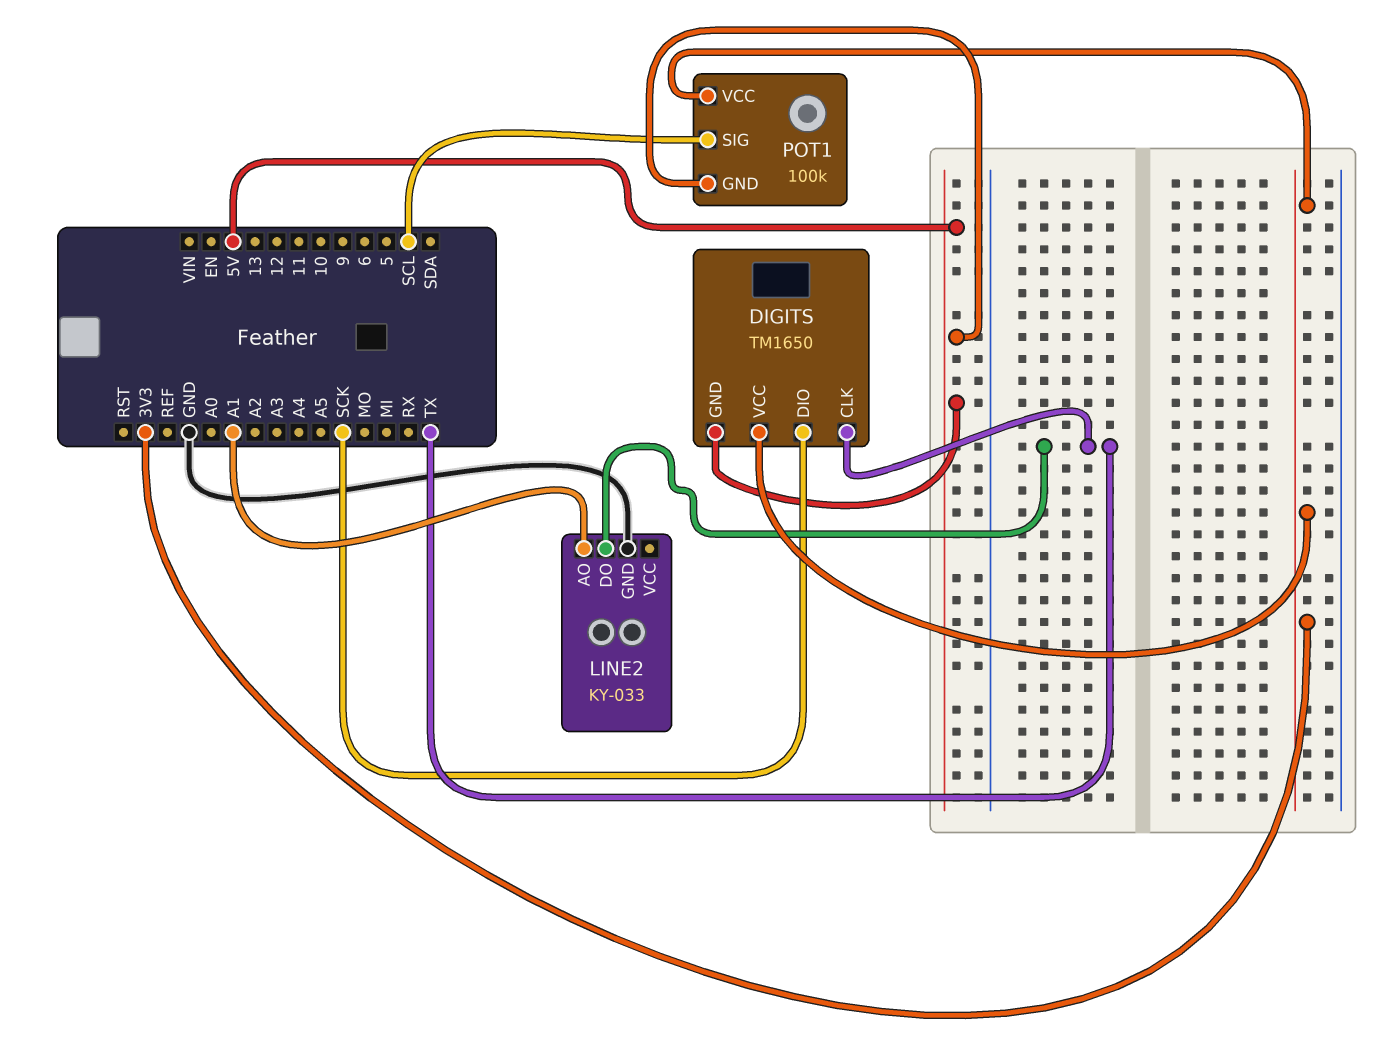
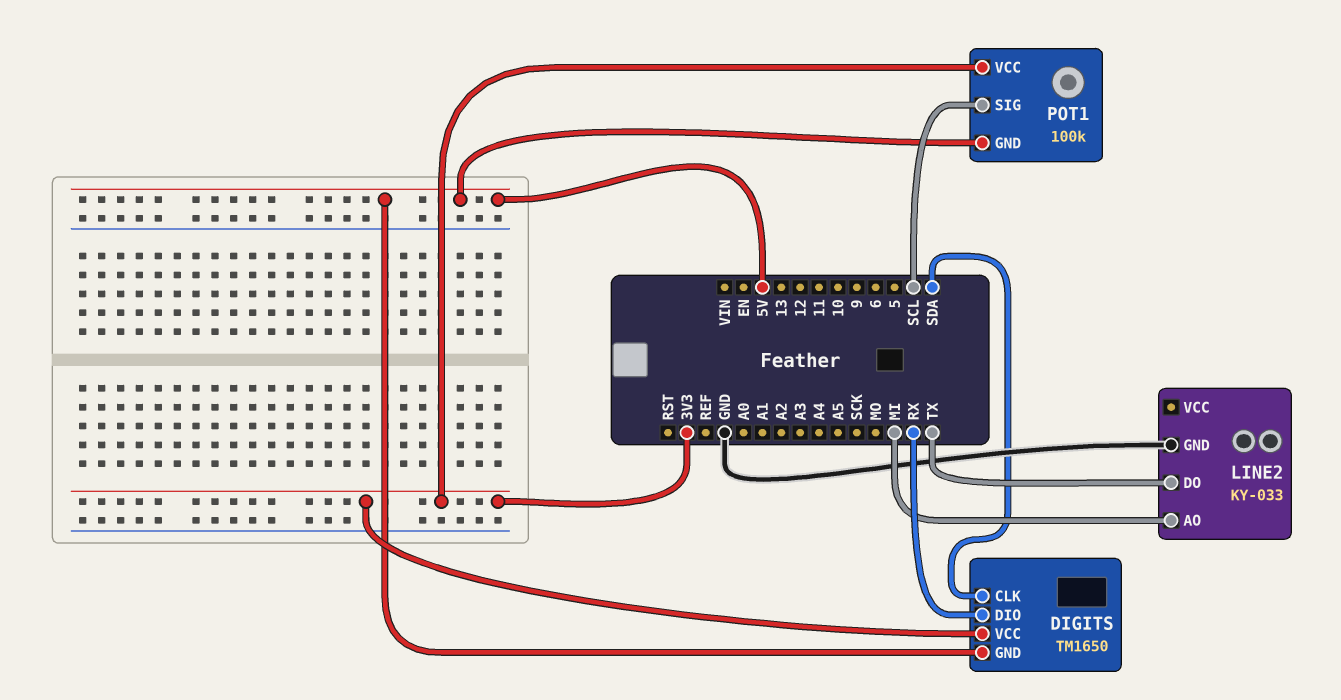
DIGITS pin CLK: TX -> SDA
DIGITS pin DIO: SCK -> RX
LINE2 pin AO: A1 -> MI

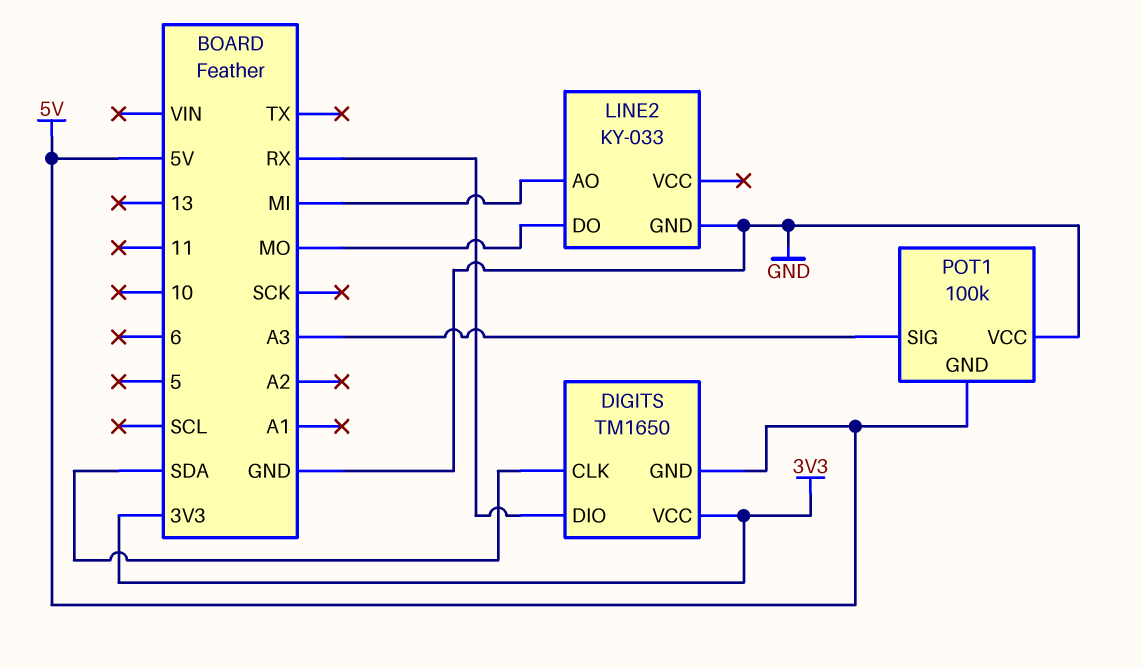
LINE2 pin DO: TX -> MO
POT1 pin SIG: SCL -> A3
POT1 pin VCC: 3V3 -> GND

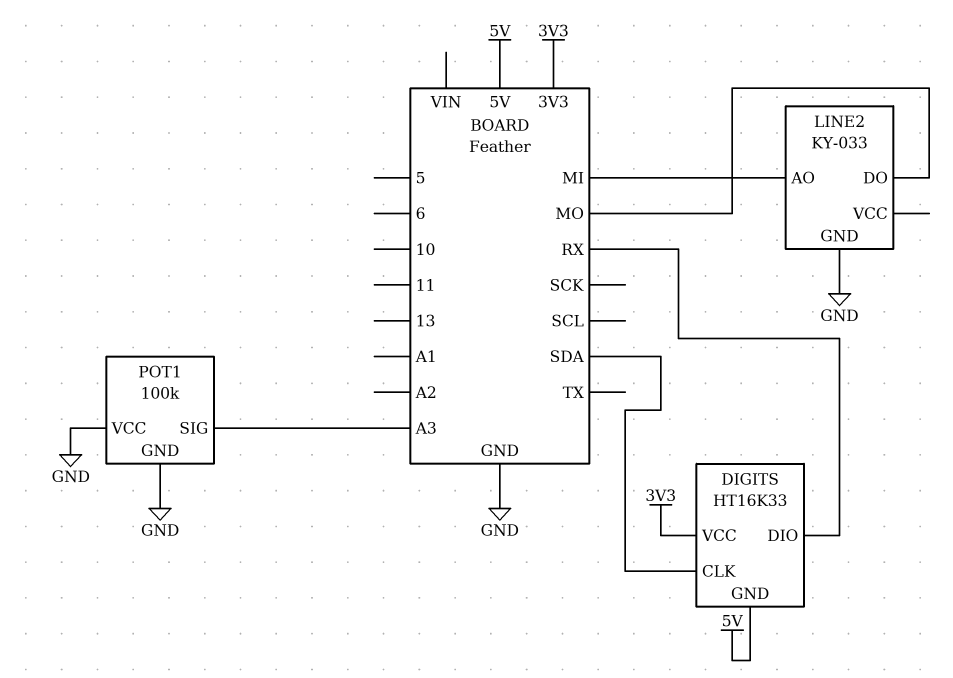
DIGITS: TM1650 -> HT16K33
POT1 pin GND: 5V -> GND

